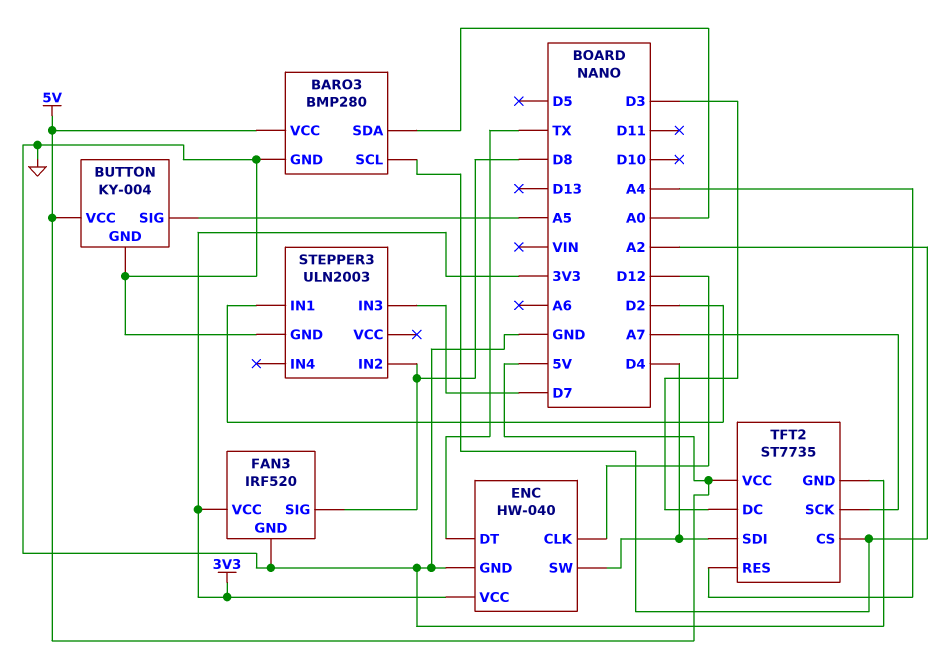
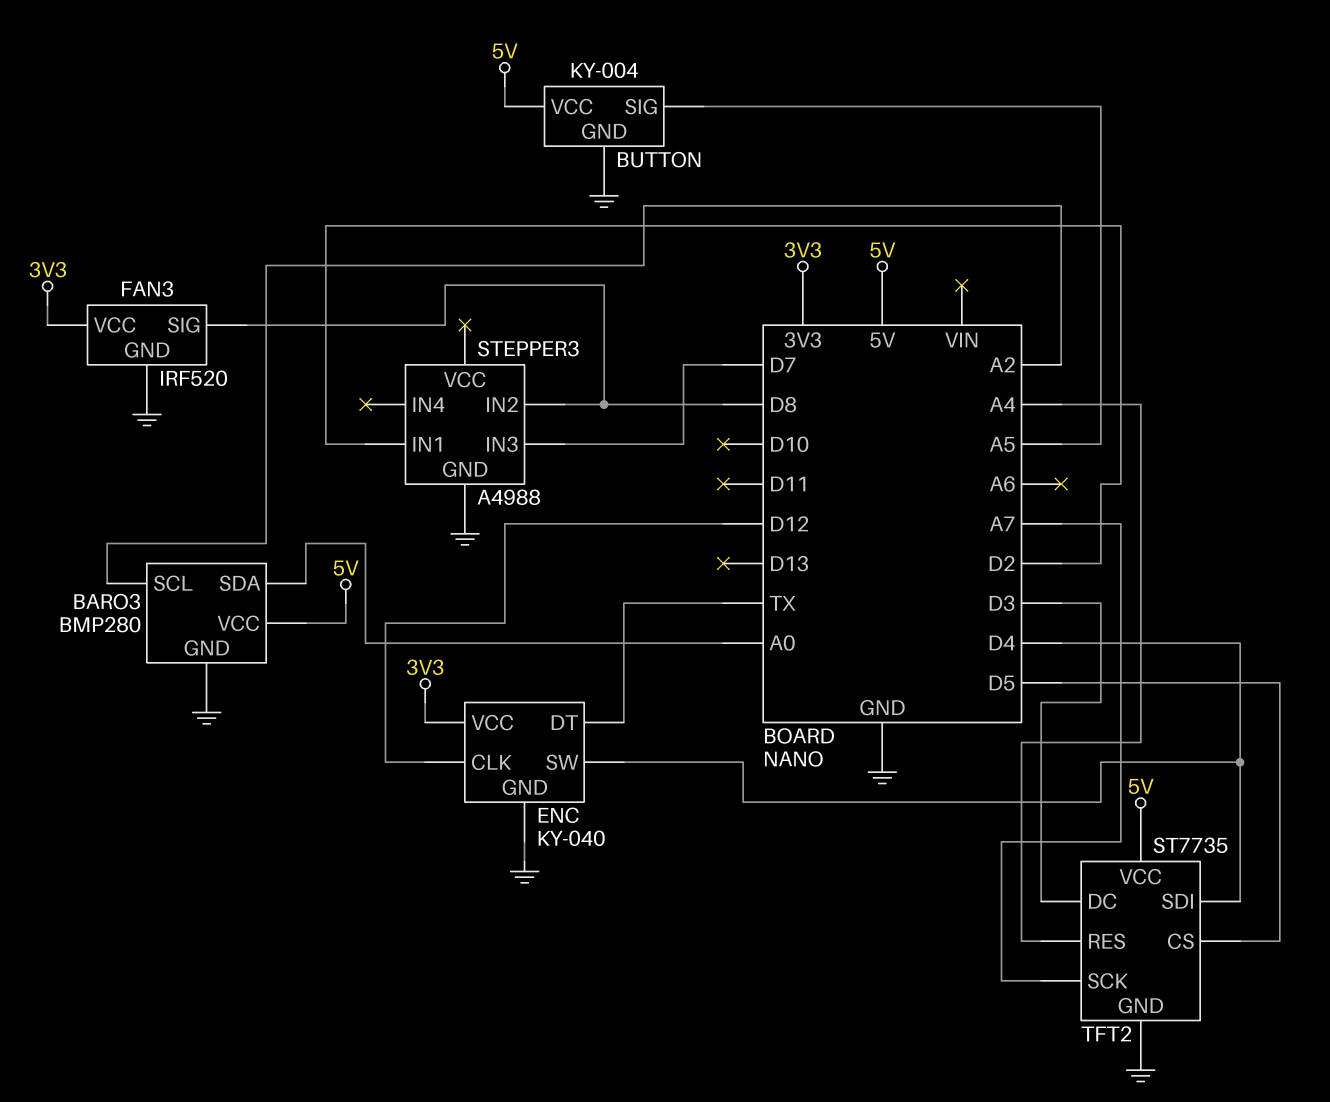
ENC: HW-040 -> KY-040
STEPPER3: ULN2003 -> A4988
TFT2 pin CS: A2 -> D5

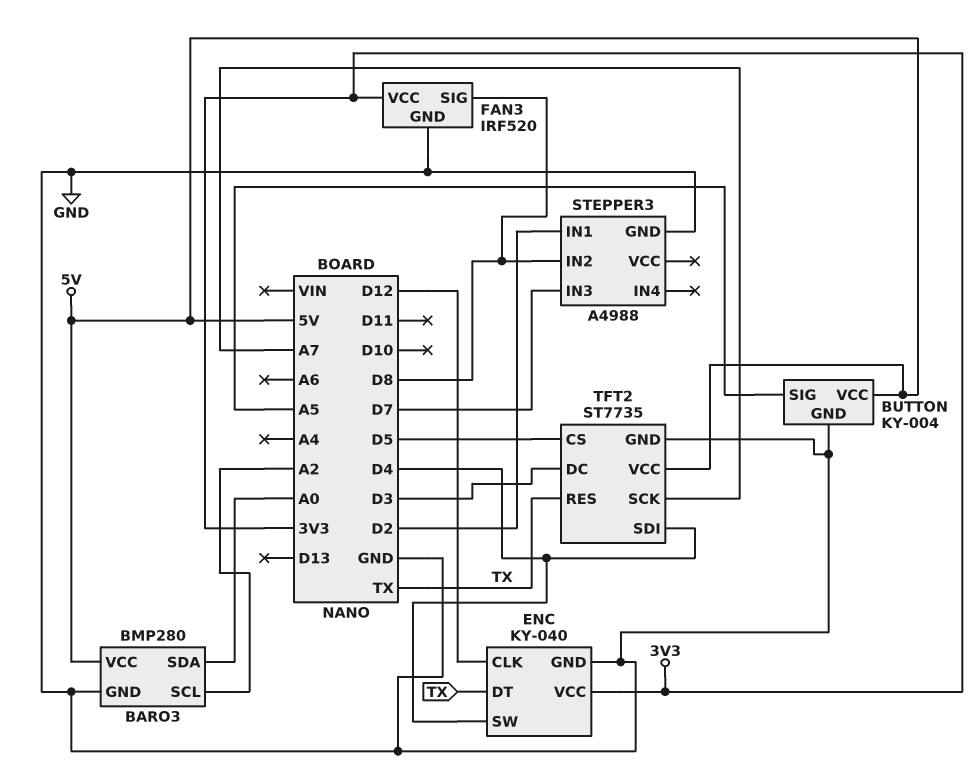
TFT2 pin RES: A4 -> TX

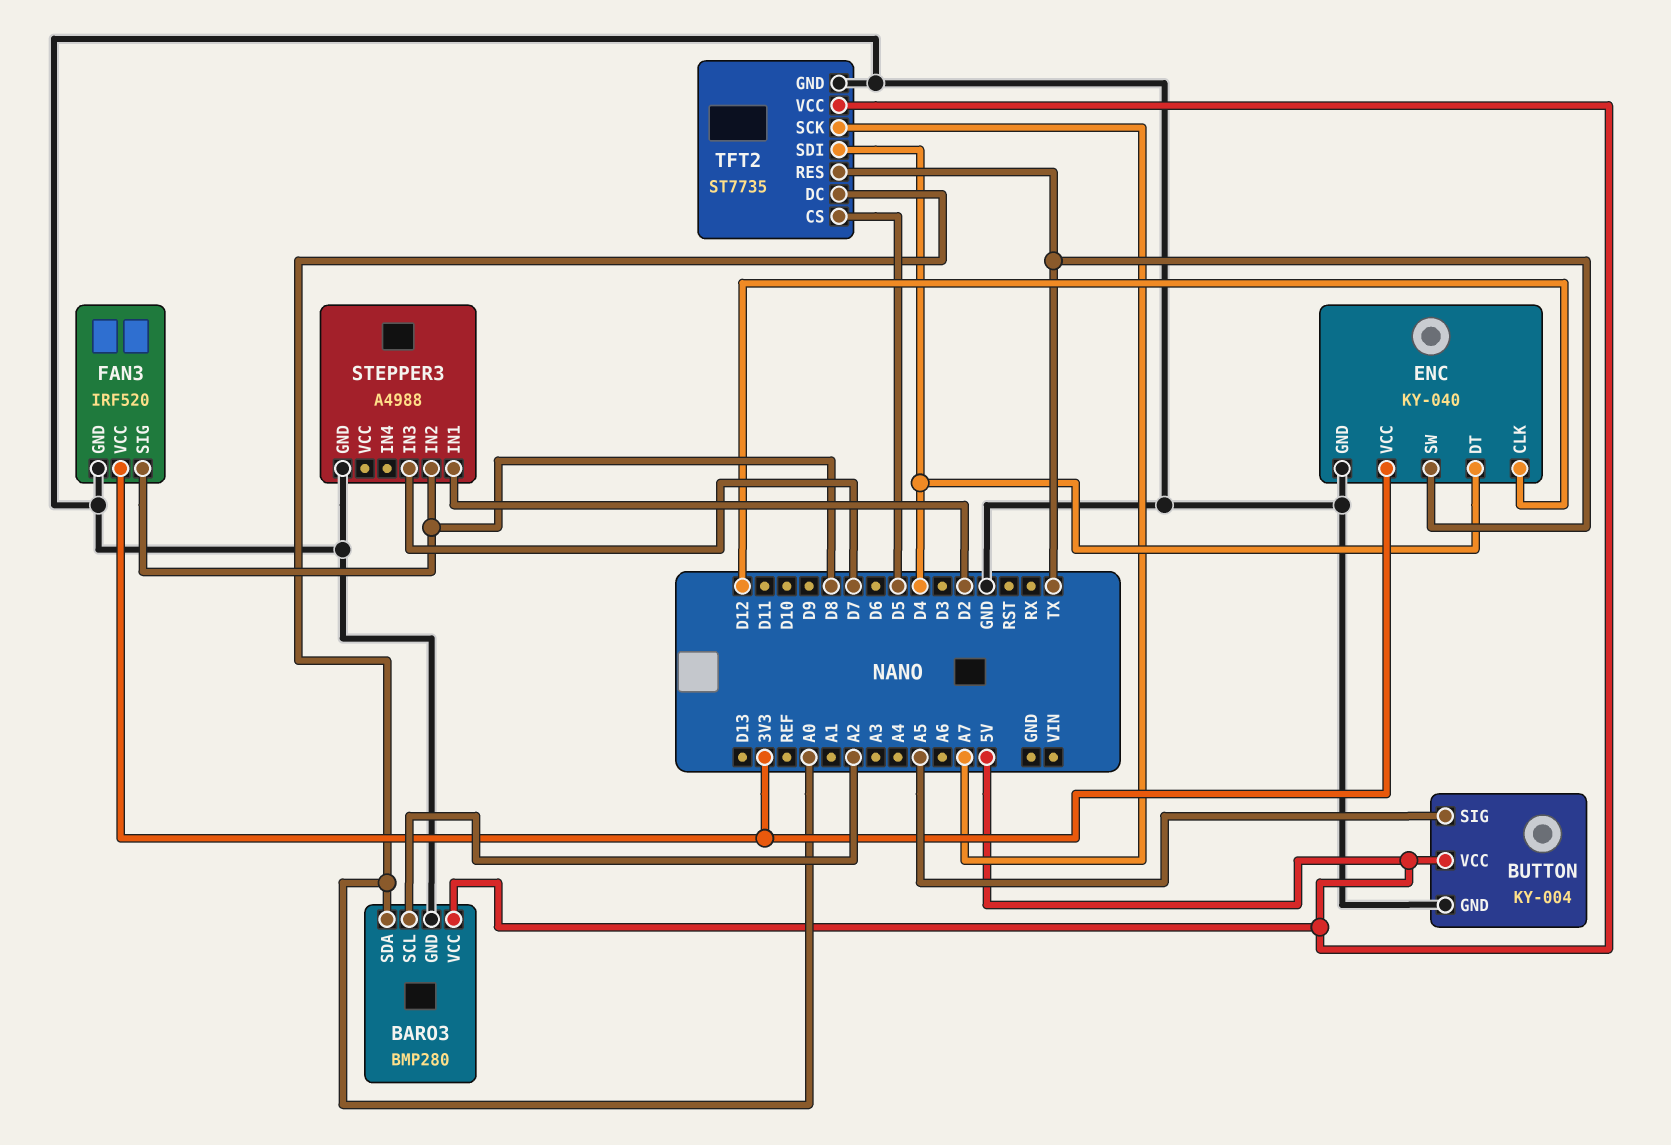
ENC pin DT: TX -> D4
ENC pin SW: D4 -> TX
TFT2 pin DC: D3 -> A0

